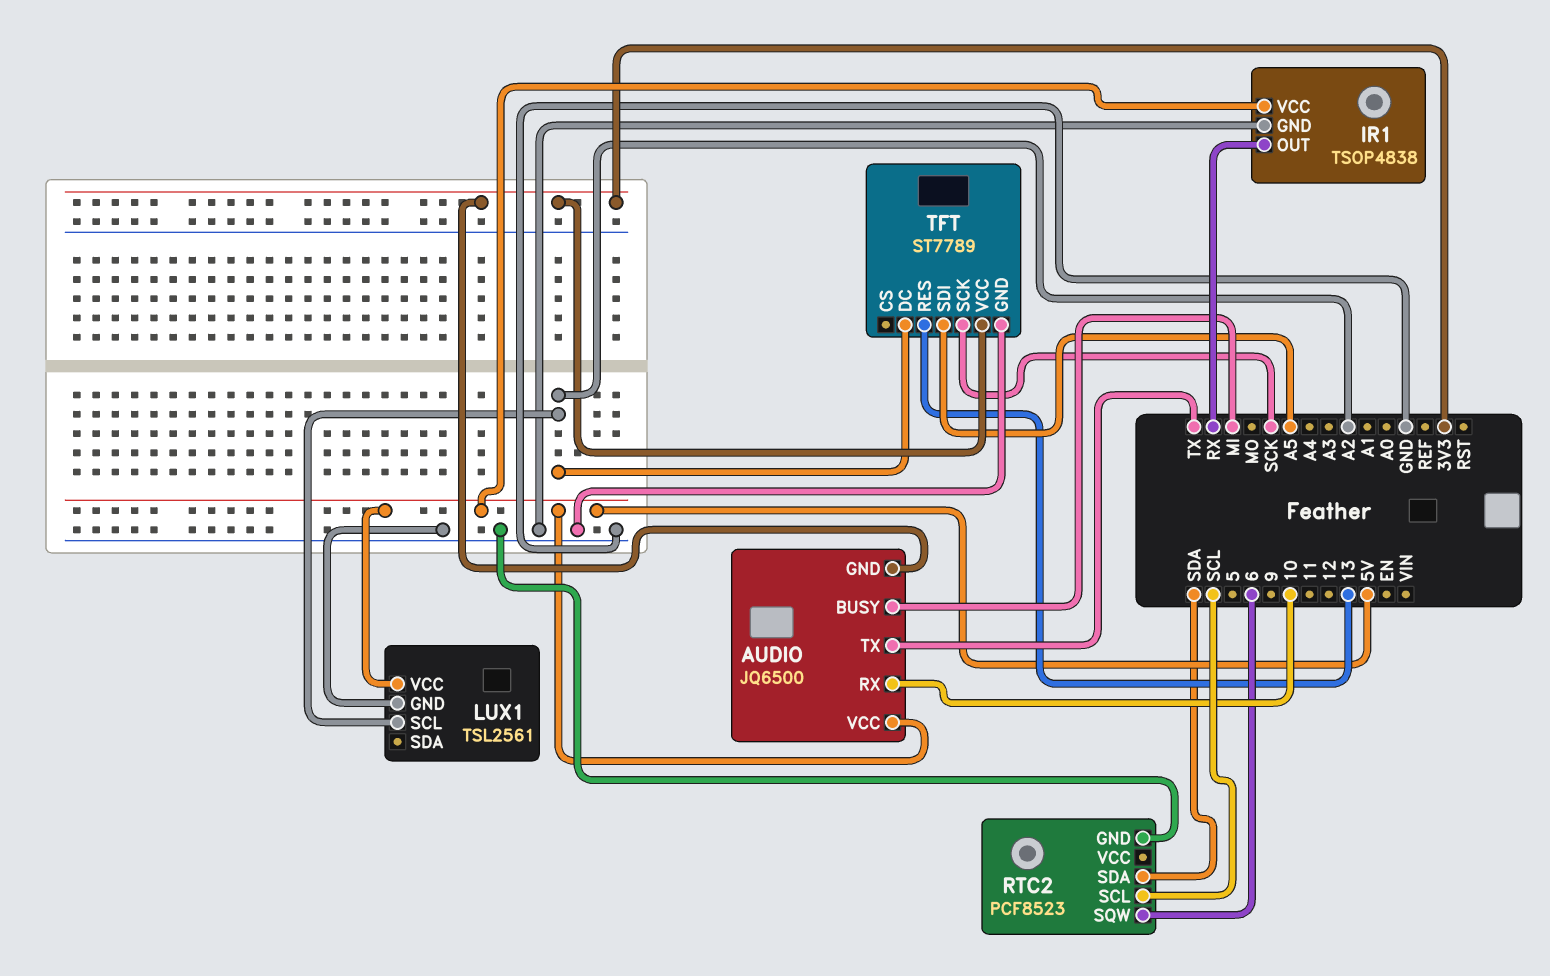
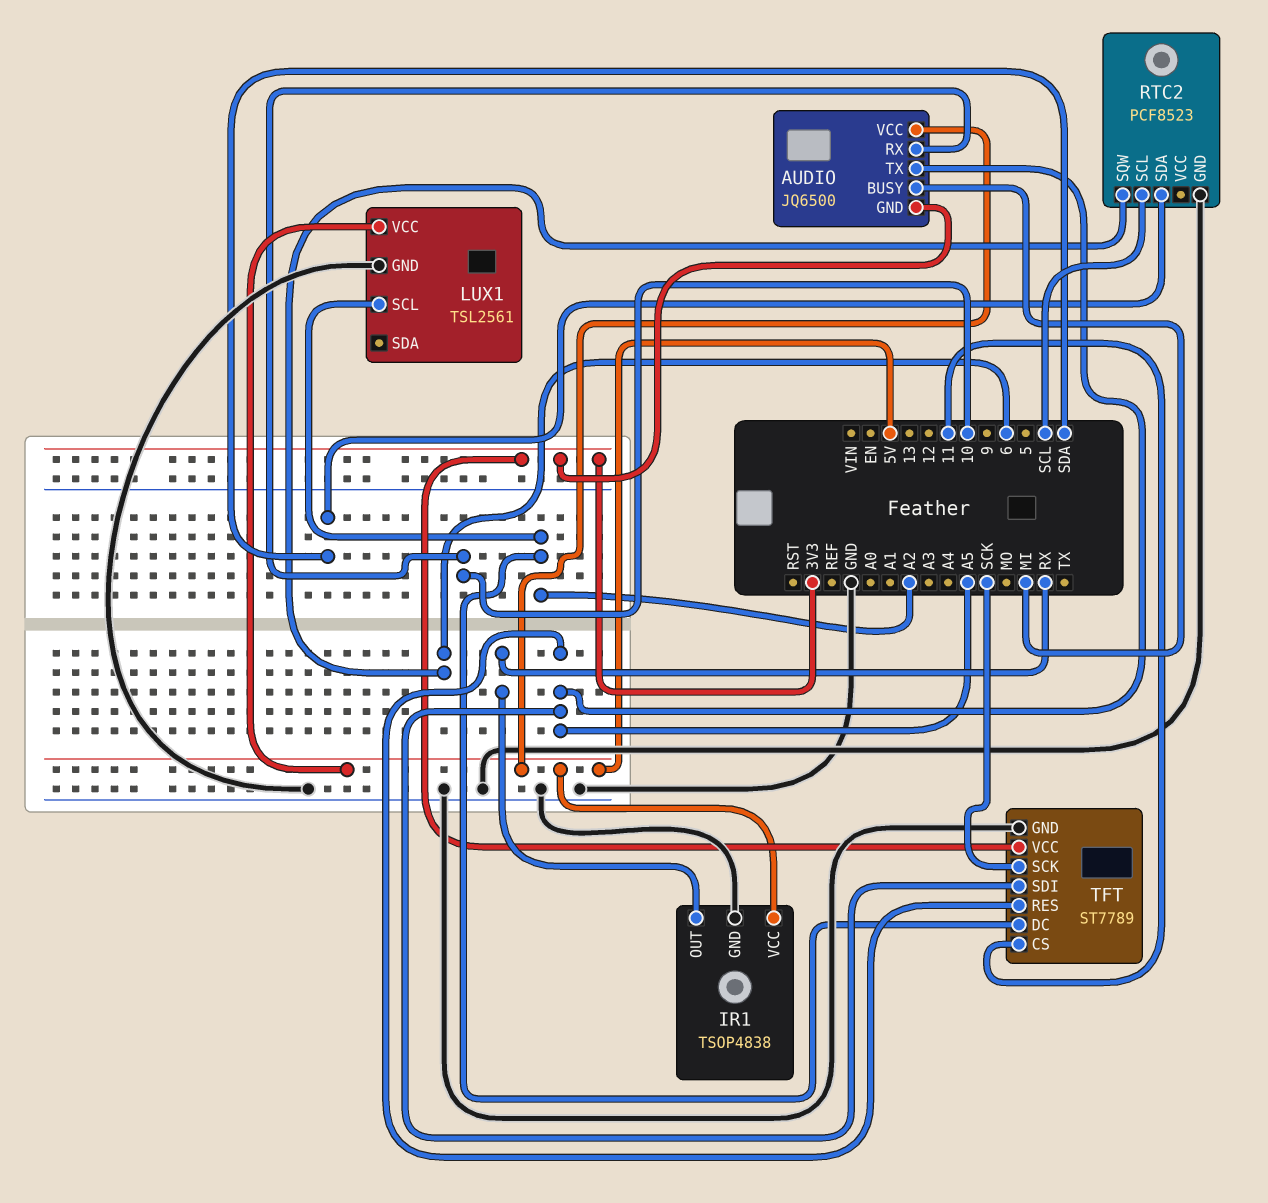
AUDIO pin TX: TX -> A5
TFT pin CS: none -> 11
TFT pin RES: 13 -> A5

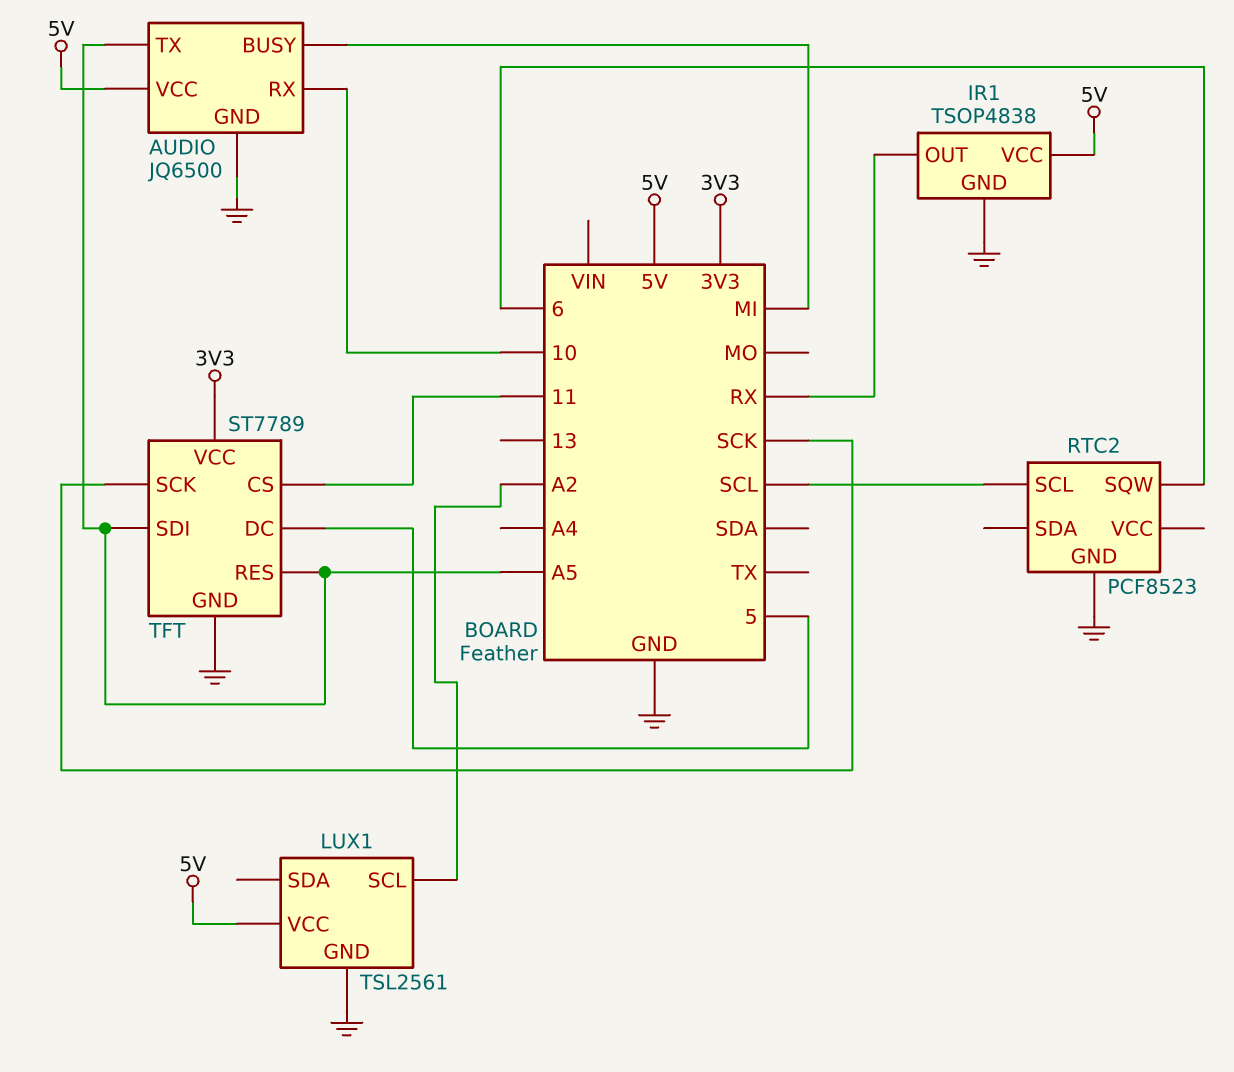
AUDIO pin GND: 3V3 -> GND
RTC2 pin SDA: SDA -> none
TFT pin DC: A2 -> 5

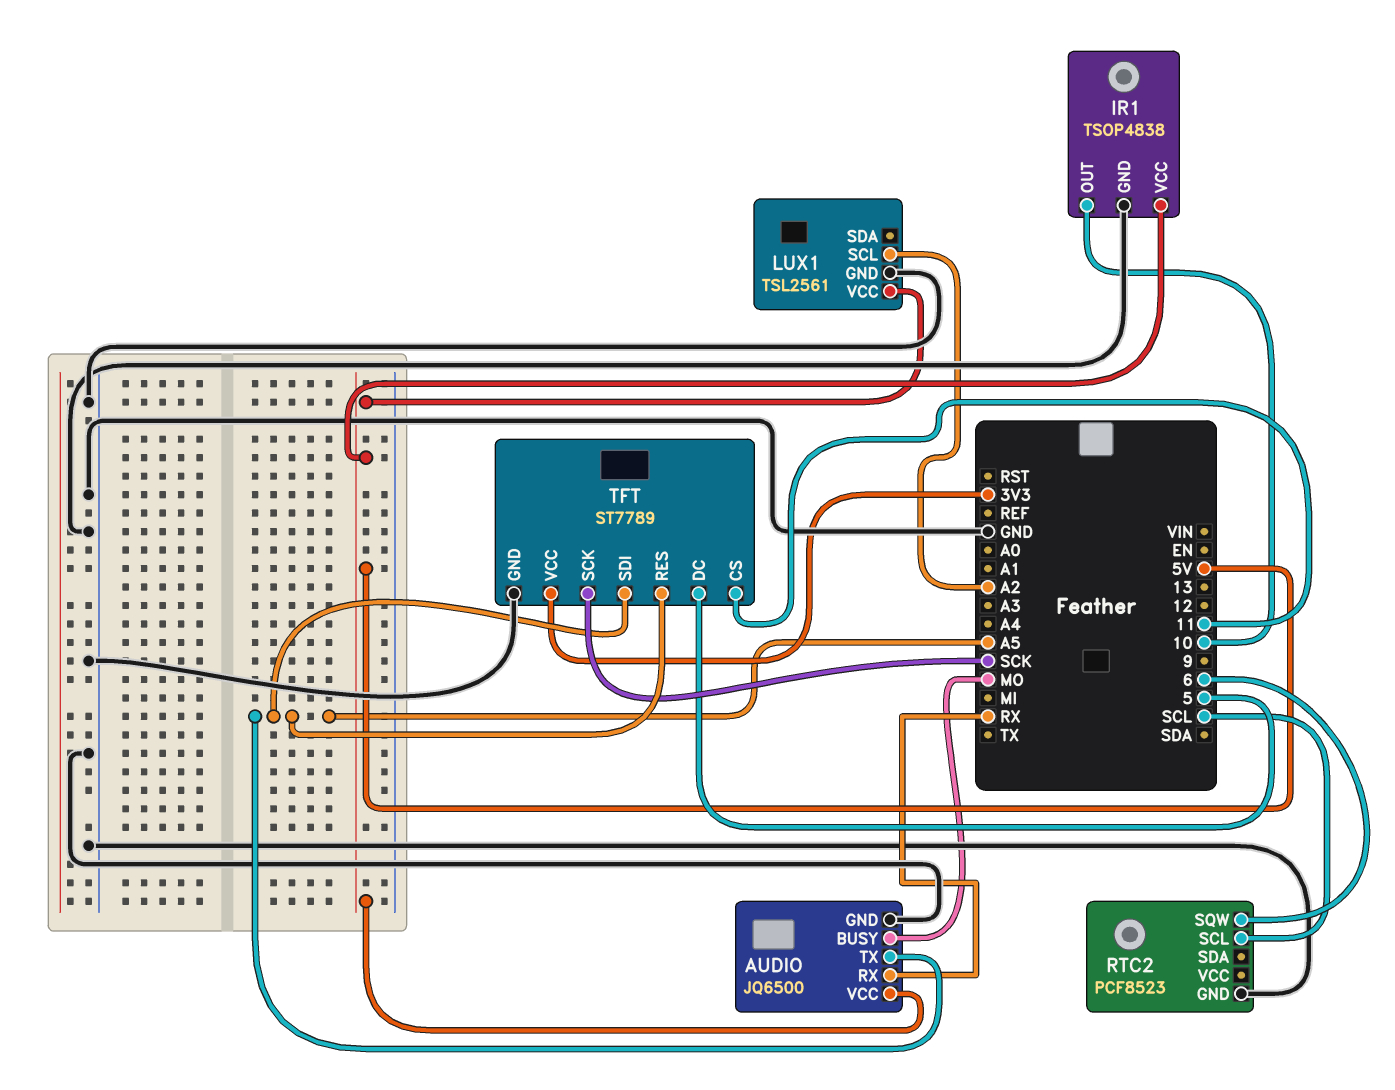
AUDIO pin BUSY: MI -> MO
AUDIO pin RX: 10 -> RX
IR1 pin OUT: RX -> 10

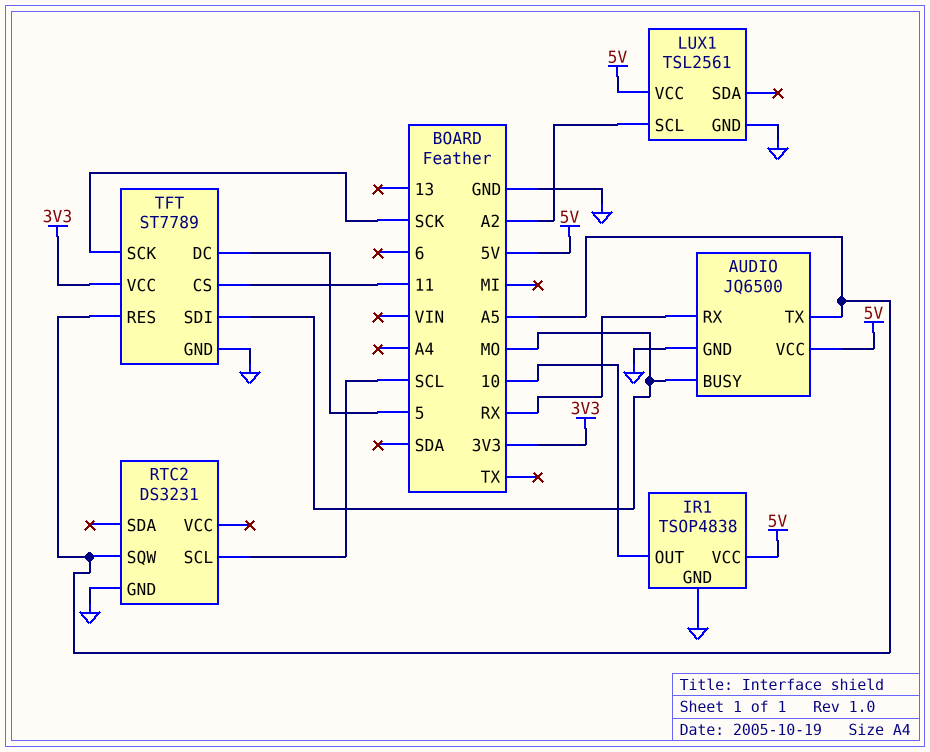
RTC2: PCF8523 -> DS3231
RTC2 pin SQW: 6 -> A5
TFT pin SDI: A5 -> MO

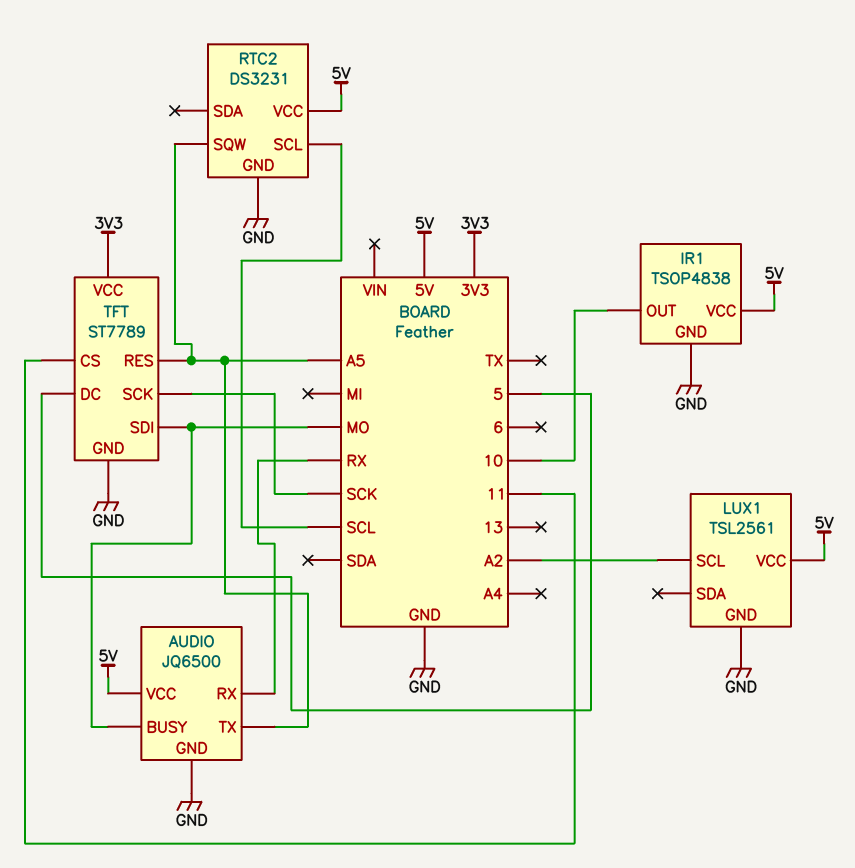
RTC2 pin VCC: none -> 5V

